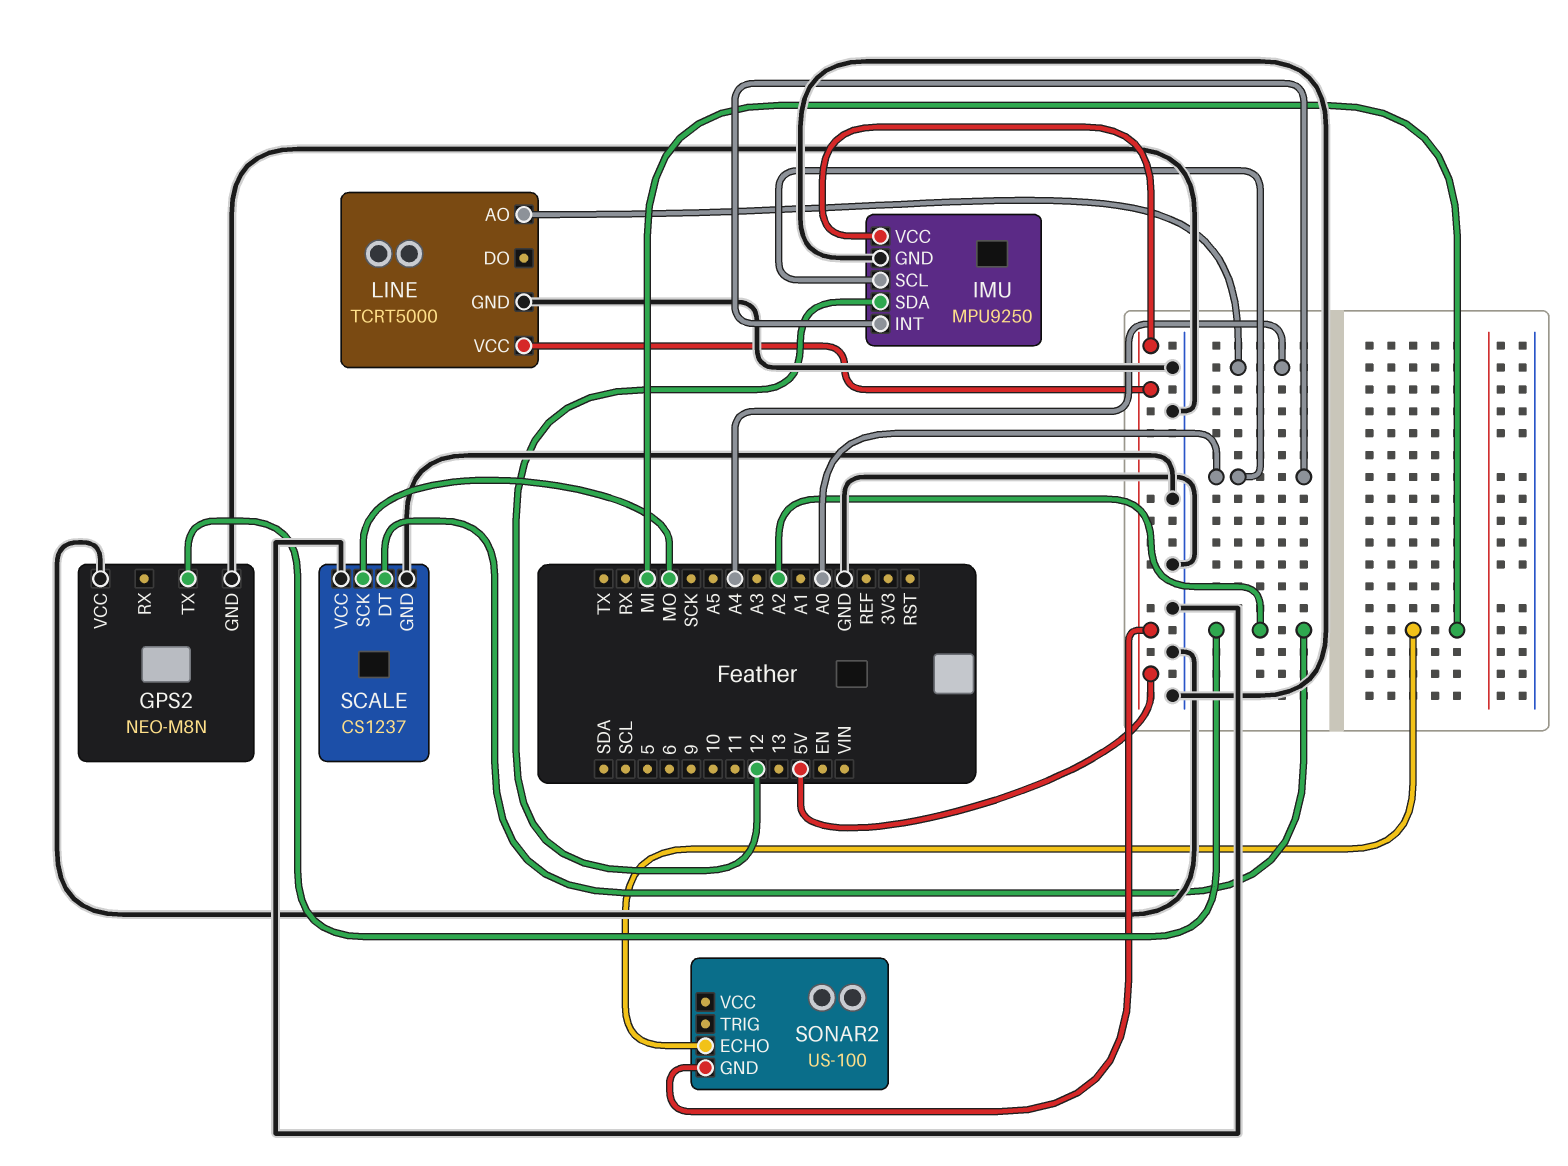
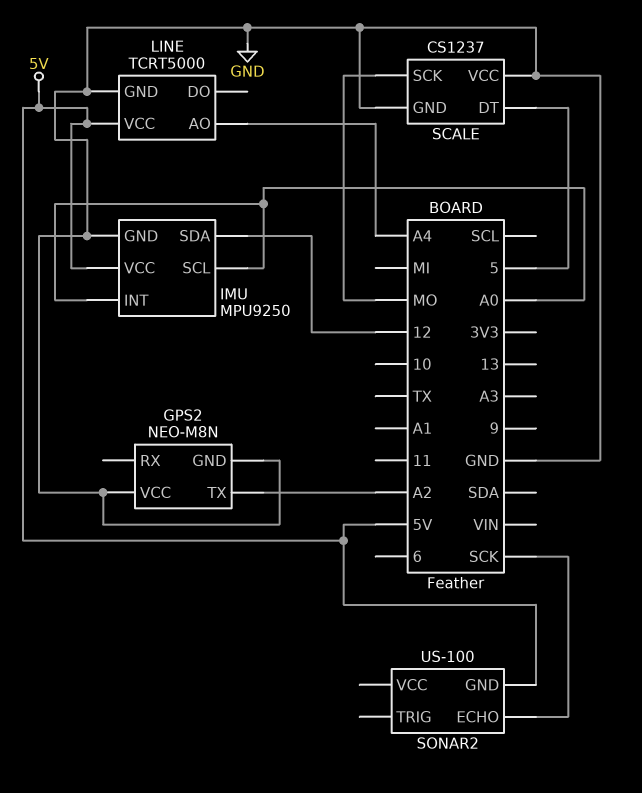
SCALE pin DT: A2 -> 5
SONAR2 pin ECHO: MI -> SCK

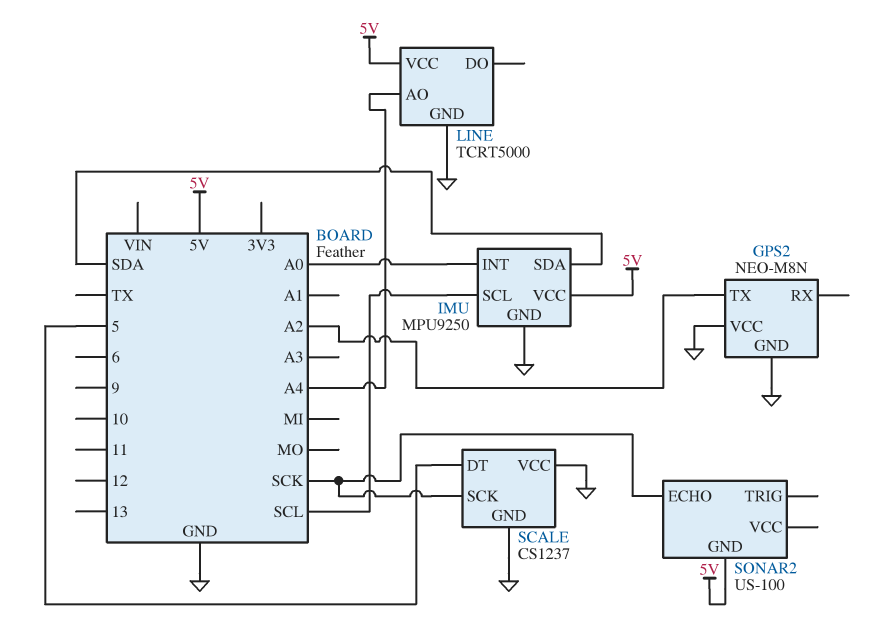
IMU pin SCL: A0 -> SCL
IMU pin SDA: 12 -> SDA
SCALE pin SCK: MO -> SCK

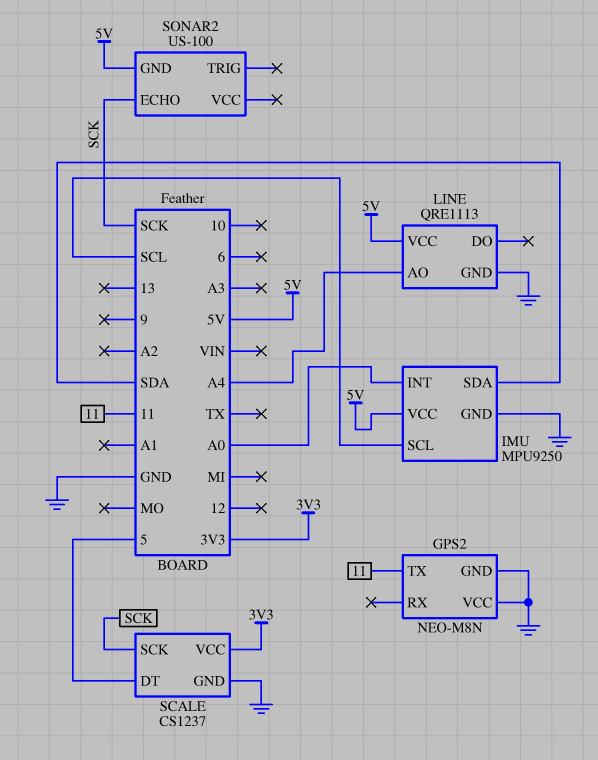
GPS2 pin TX: A2 -> 11
LINE: TCRT5000 -> QRE1113
SCALE pin VCC: GND -> 3V3

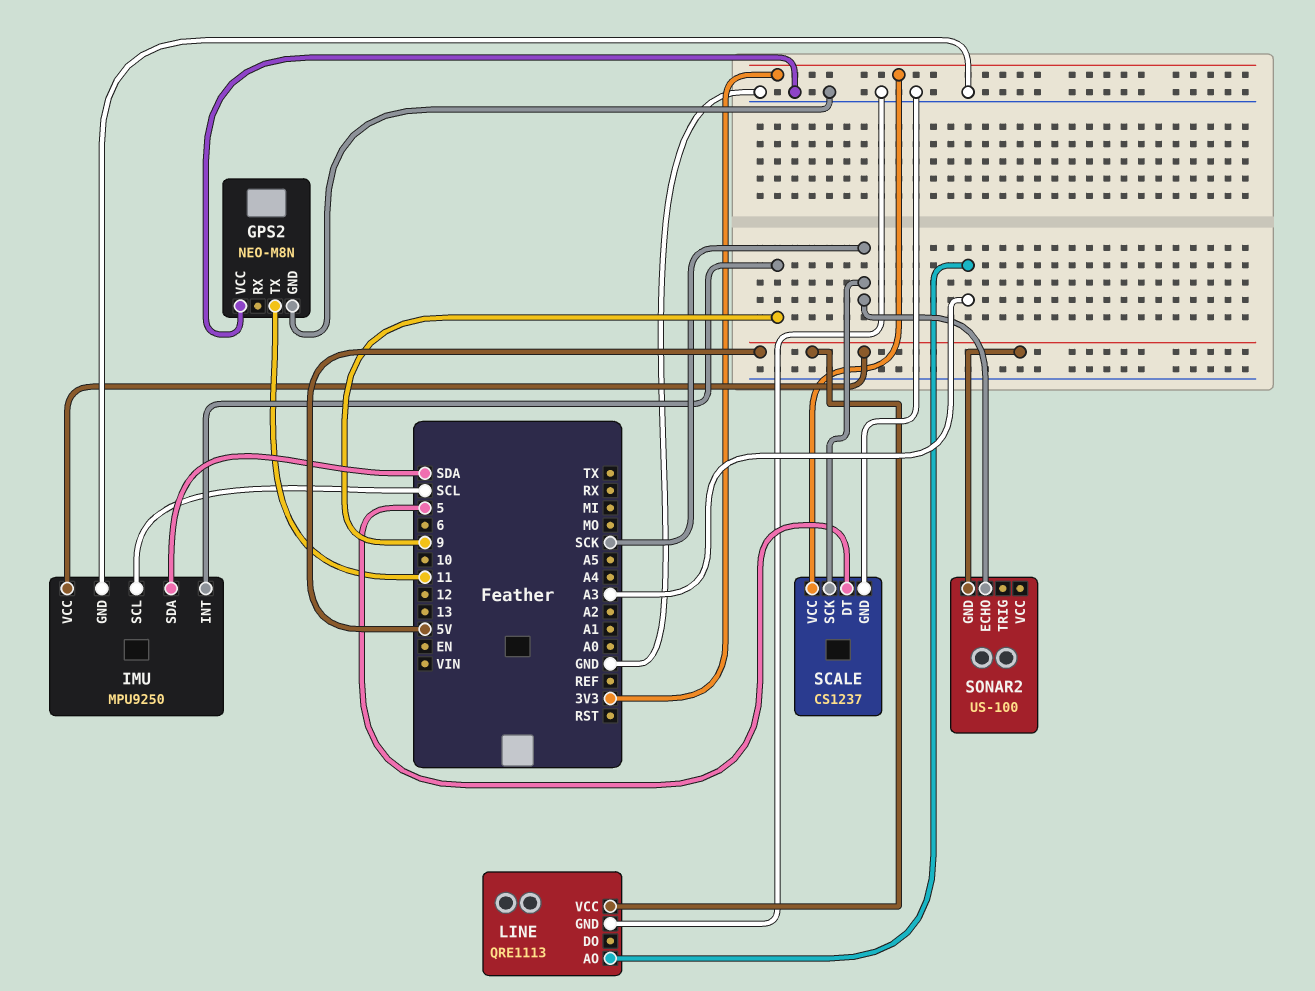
IMU pin INT: A0 -> 9
LINE pin AO: A4 -> A3

